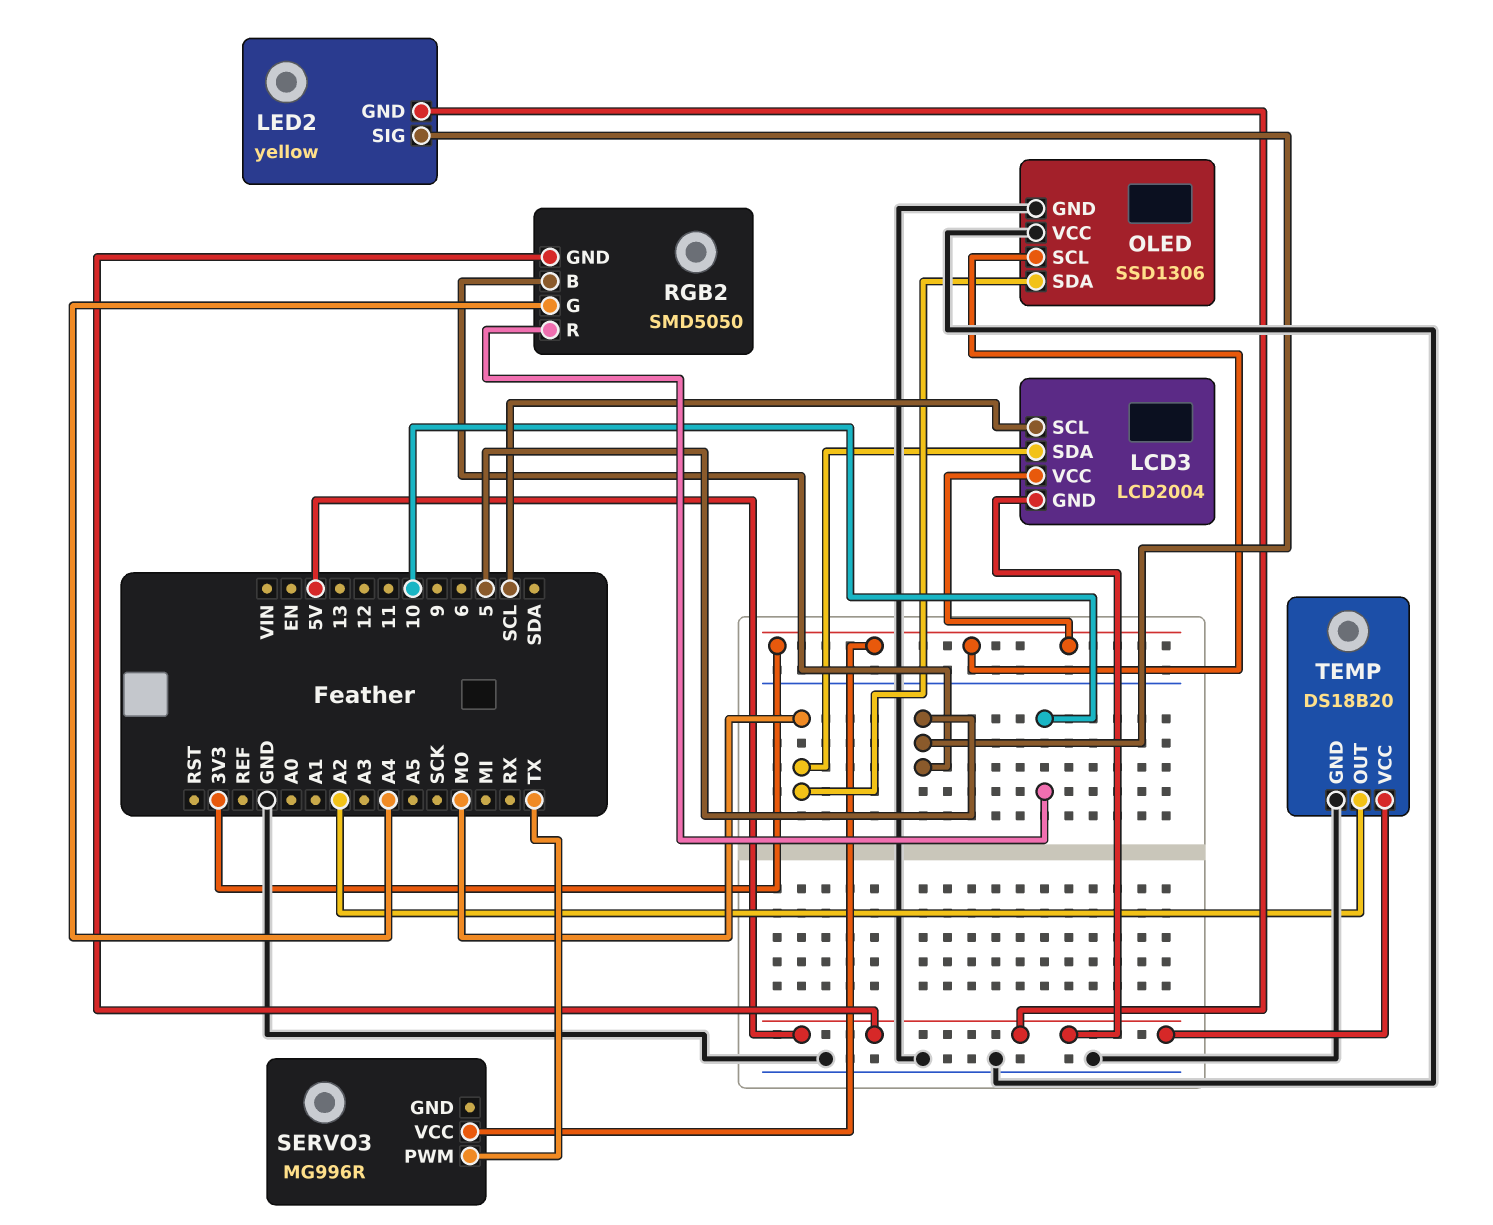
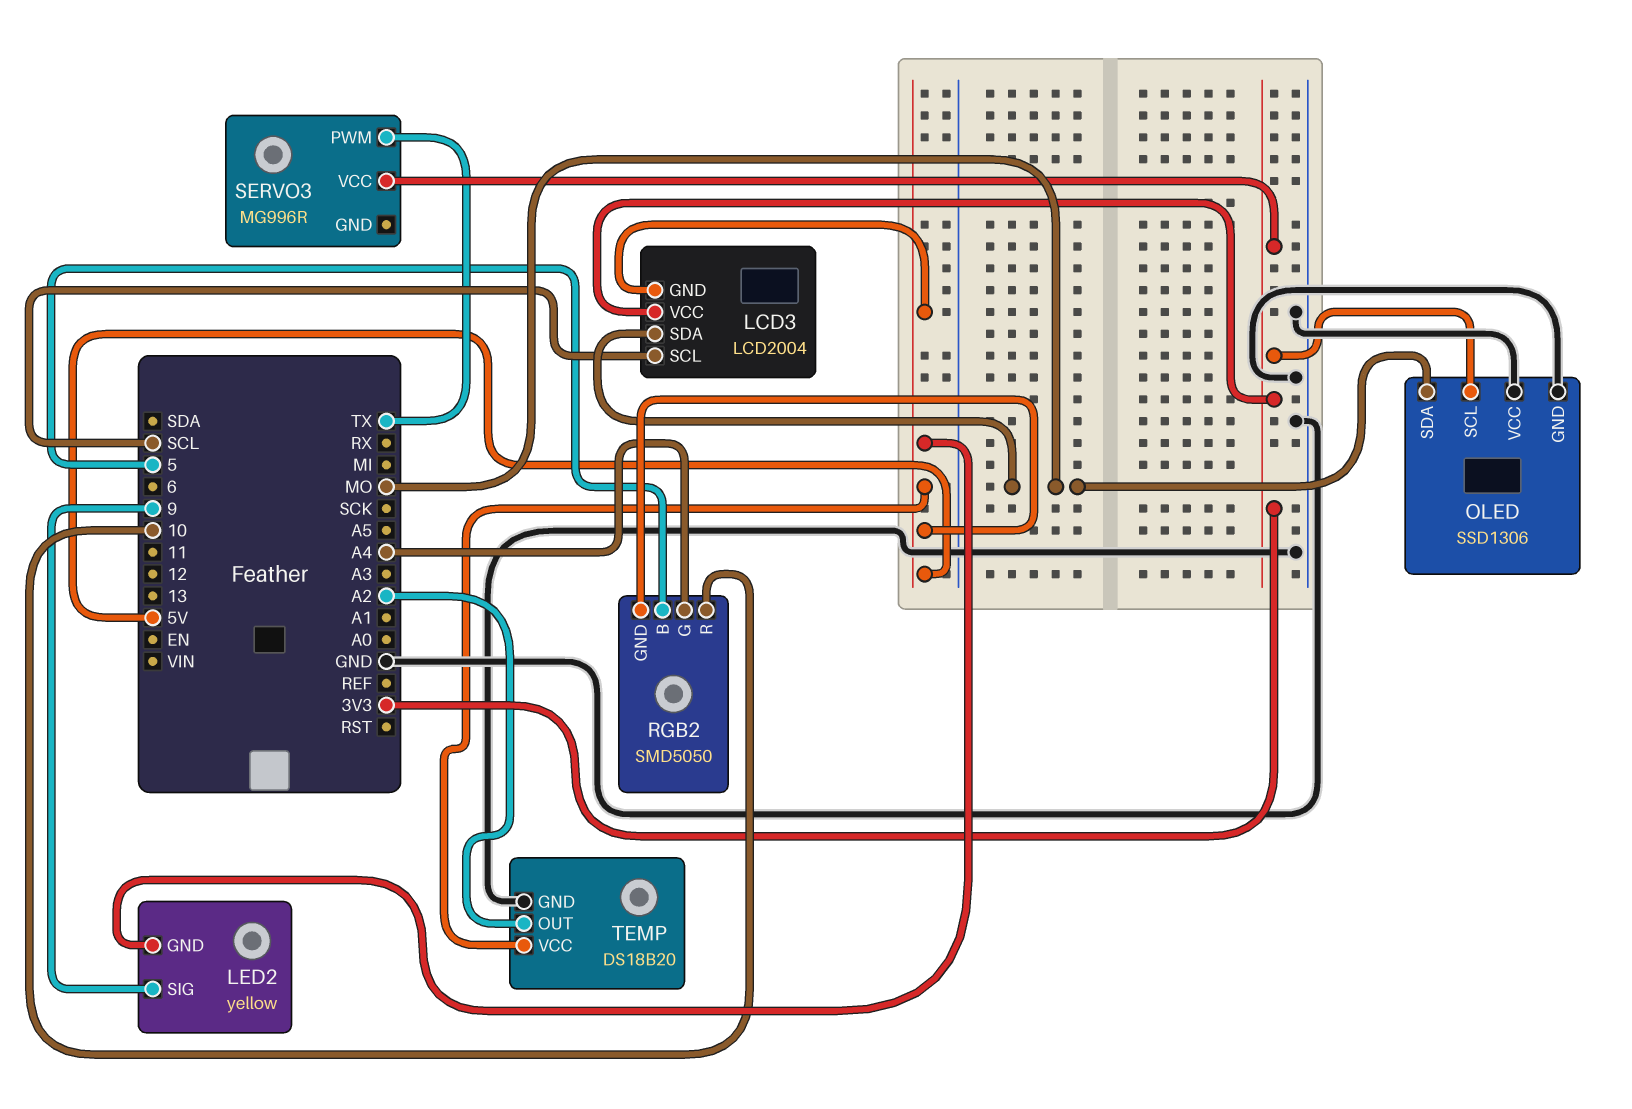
LED2 pin SIG: 5 -> 9

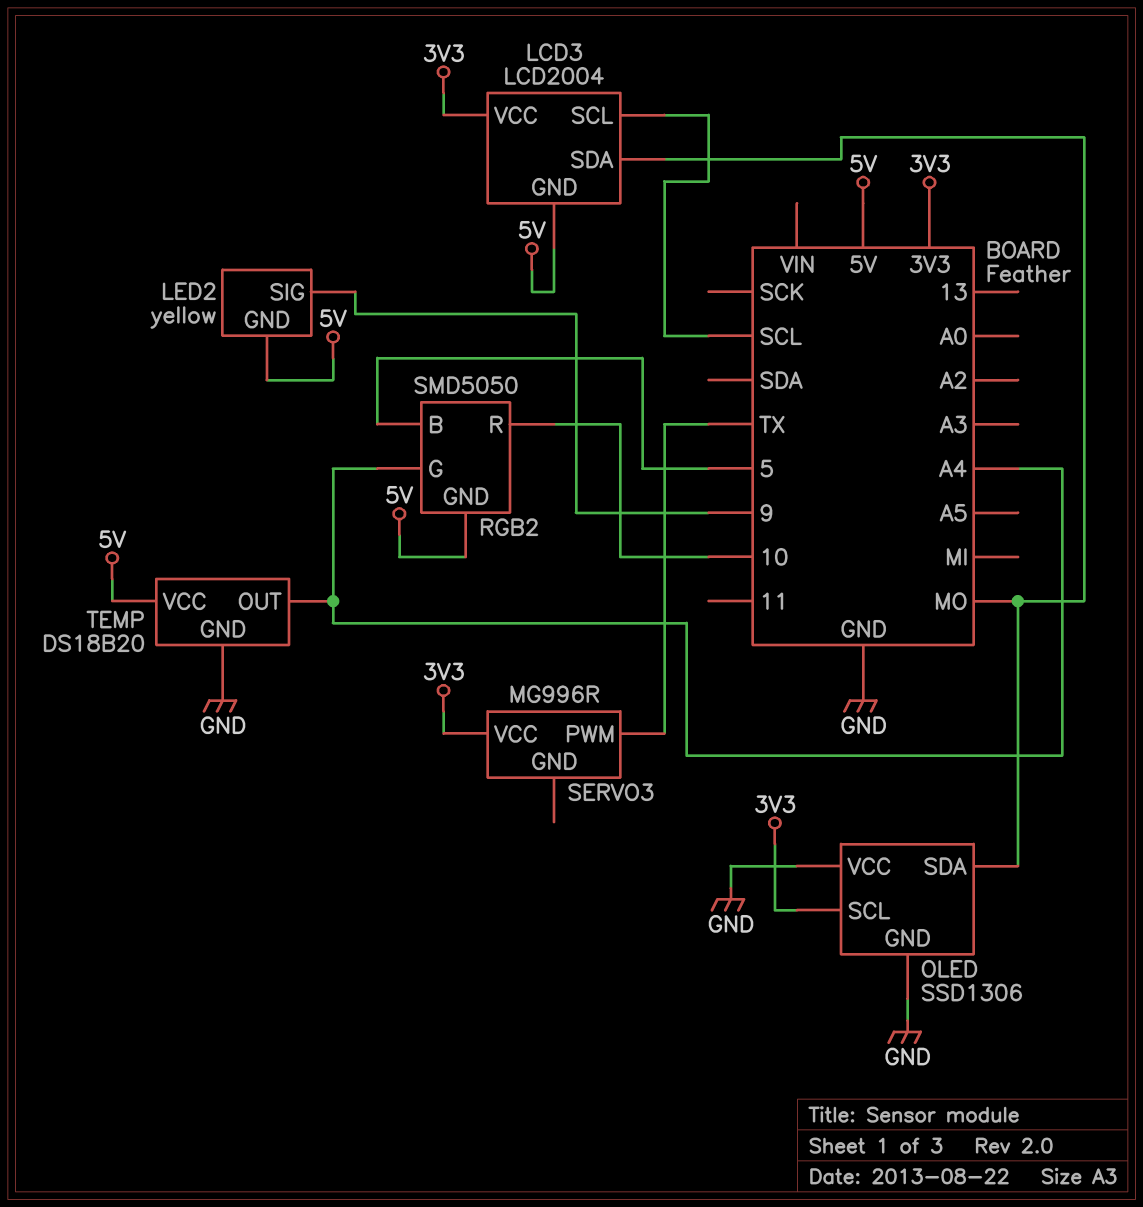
TEMP pin OUT: A2 -> A4

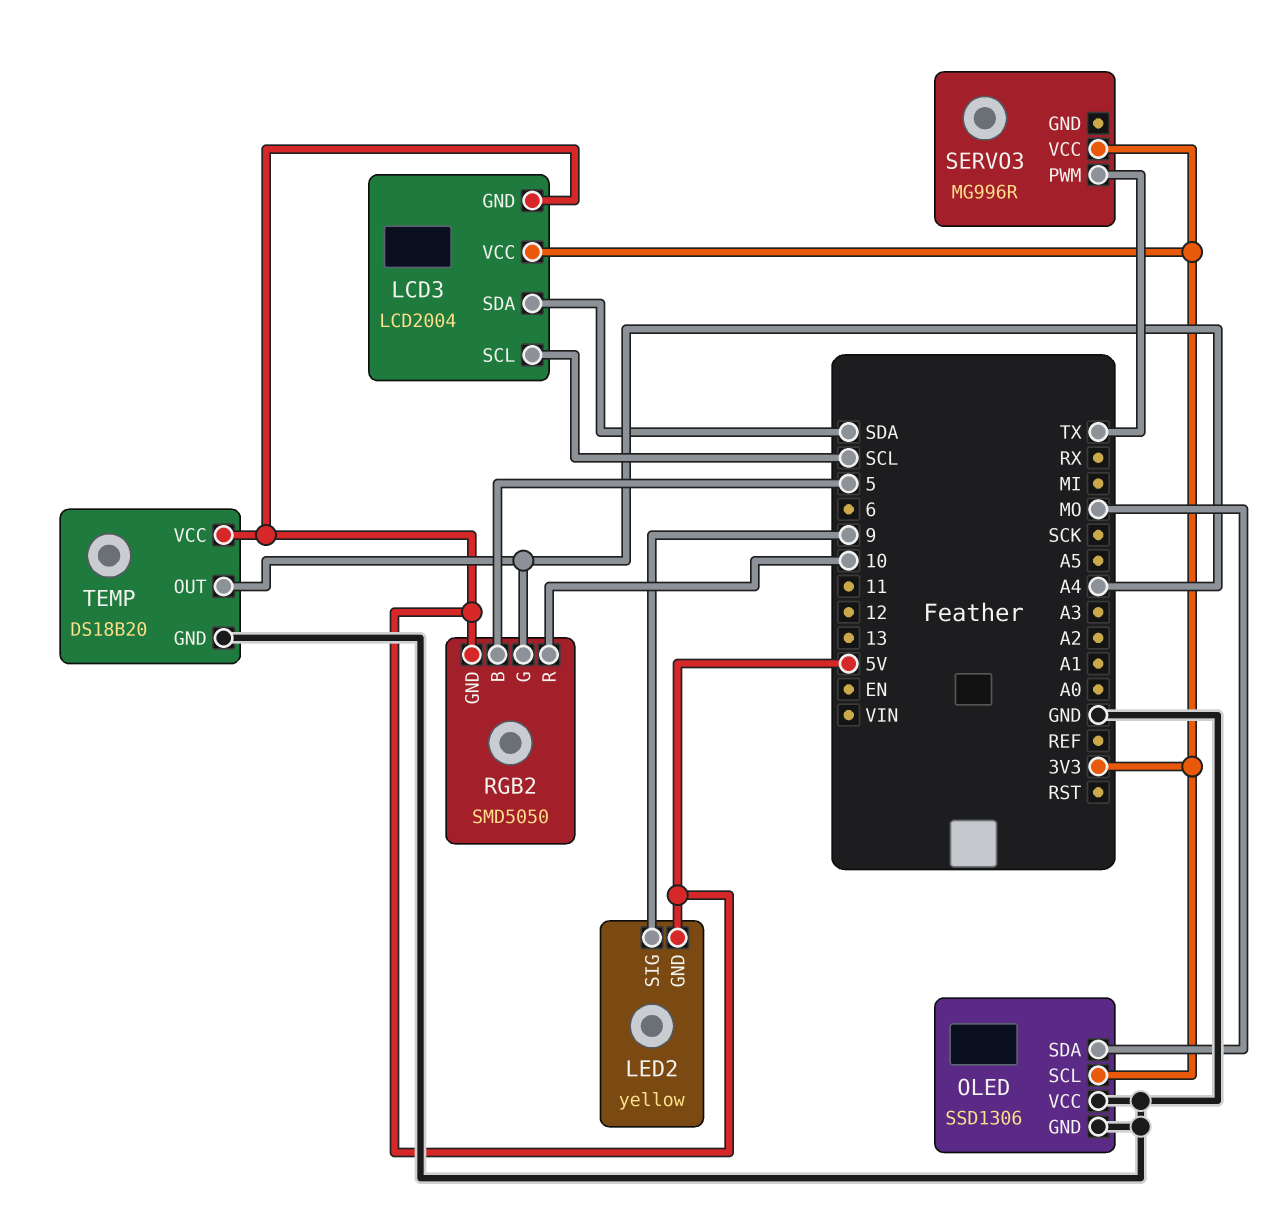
LCD3 pin SDA: MO -> SDA

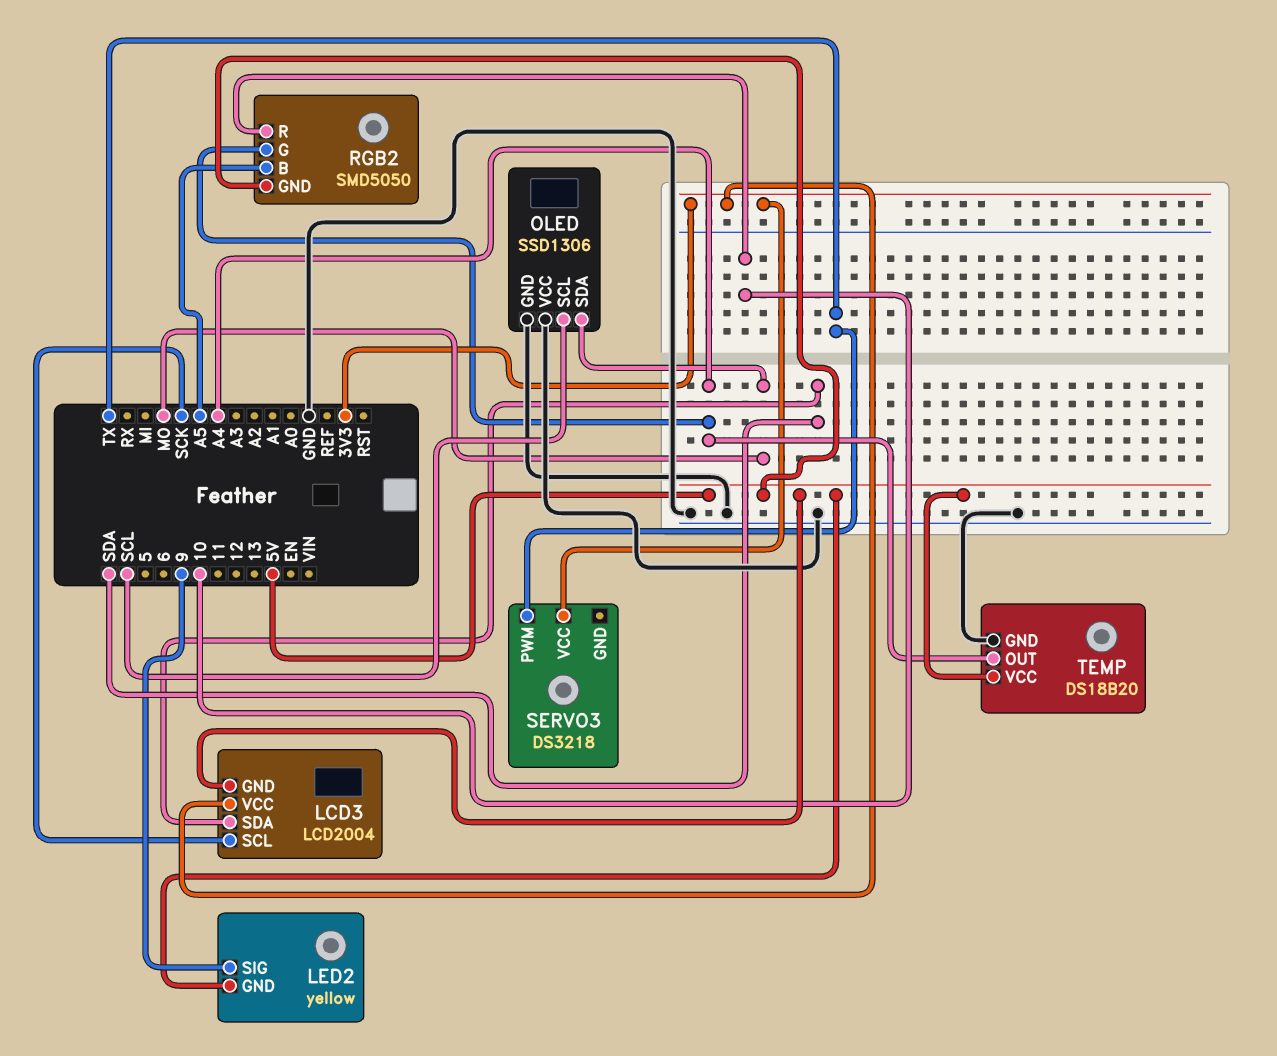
LCD3 pin SCL: SCL -> SCK
OLED pin SCL: 3V3 -> SCL
RGB2 pin B: 5 -> A5
SERVO3: MG996R -> DS3218

